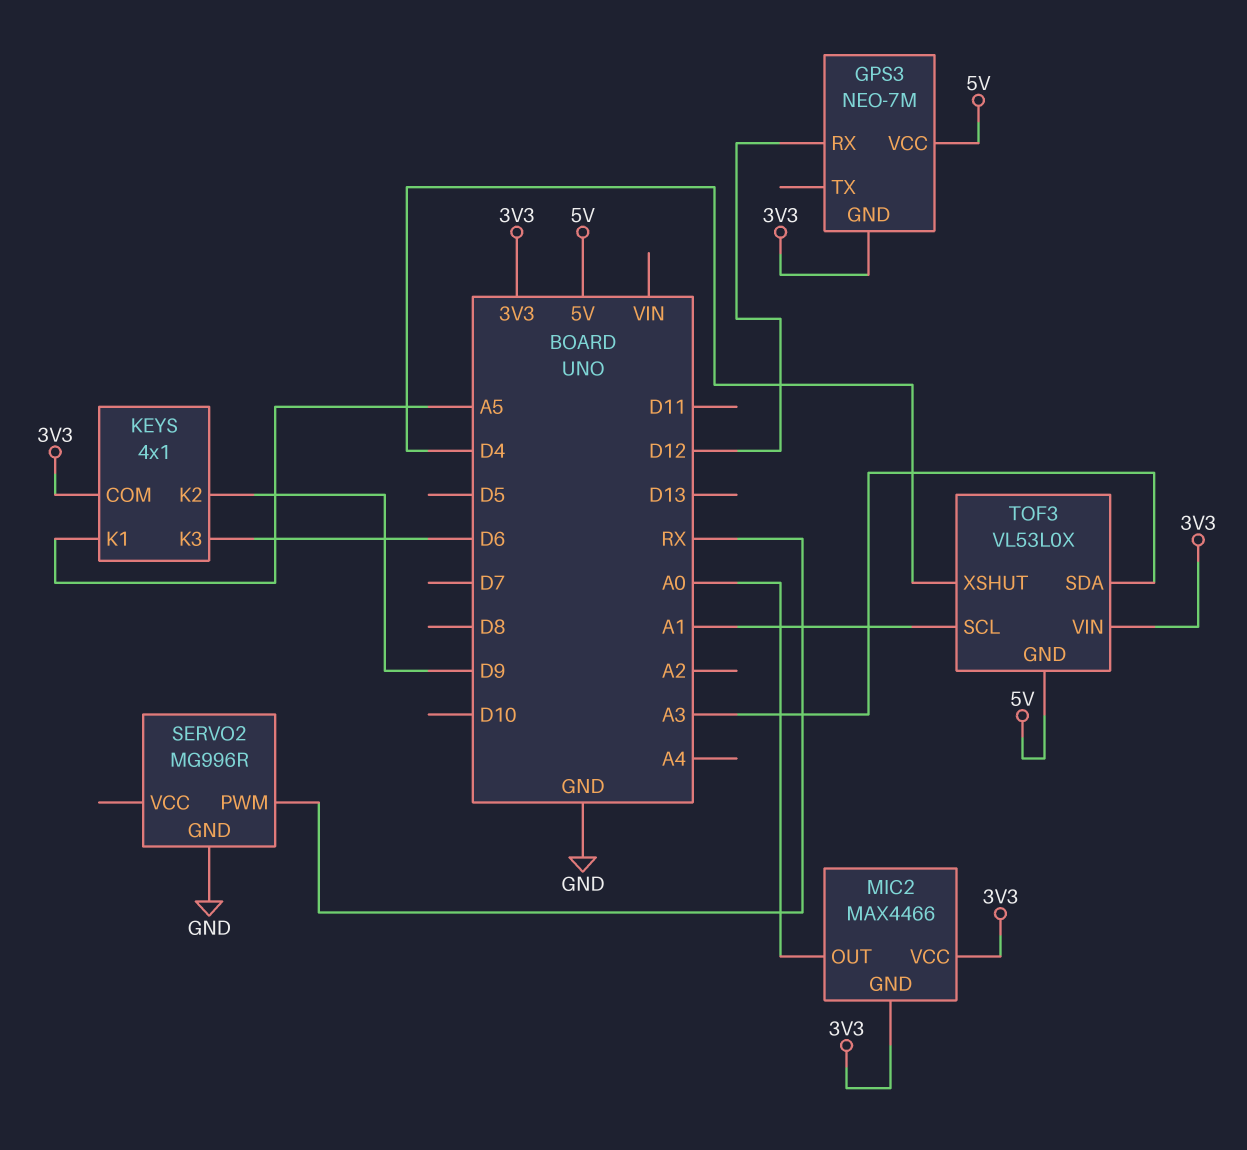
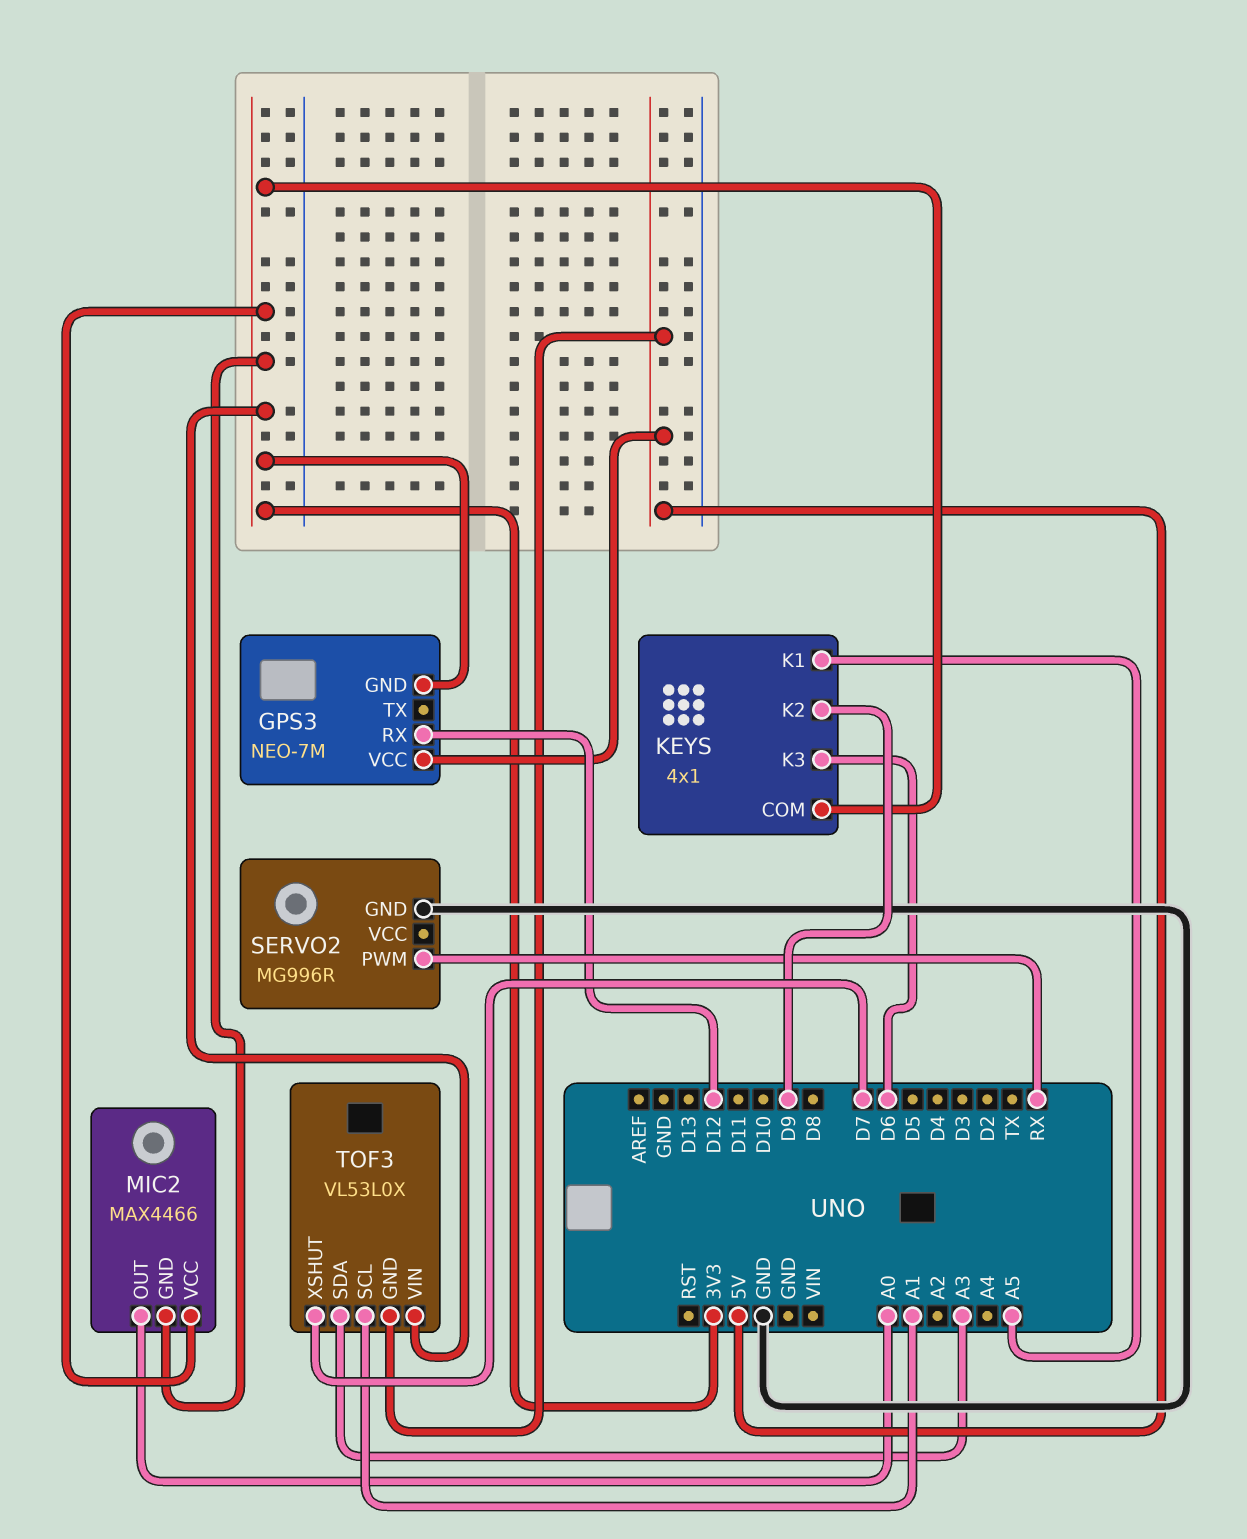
TOF3 pin XSHUT: D4 -> D7

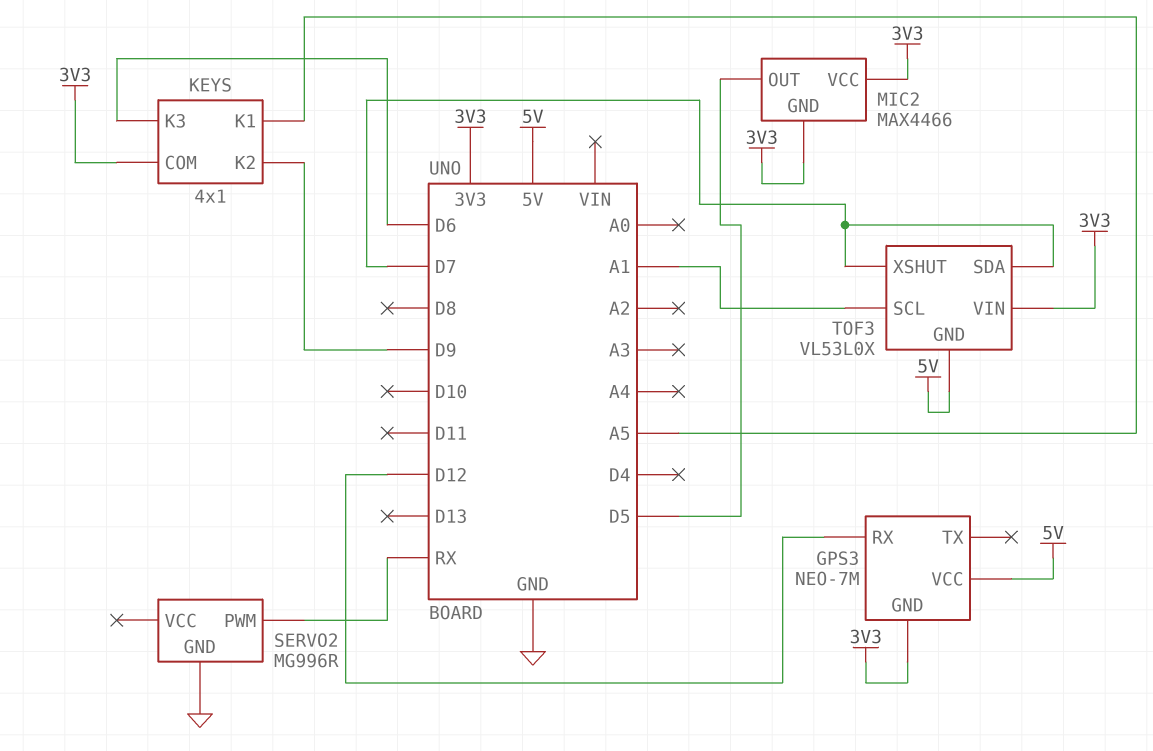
MIC2 pin OUT: A0 -> D5
TOF3 pin SDA: A3 -> D7

